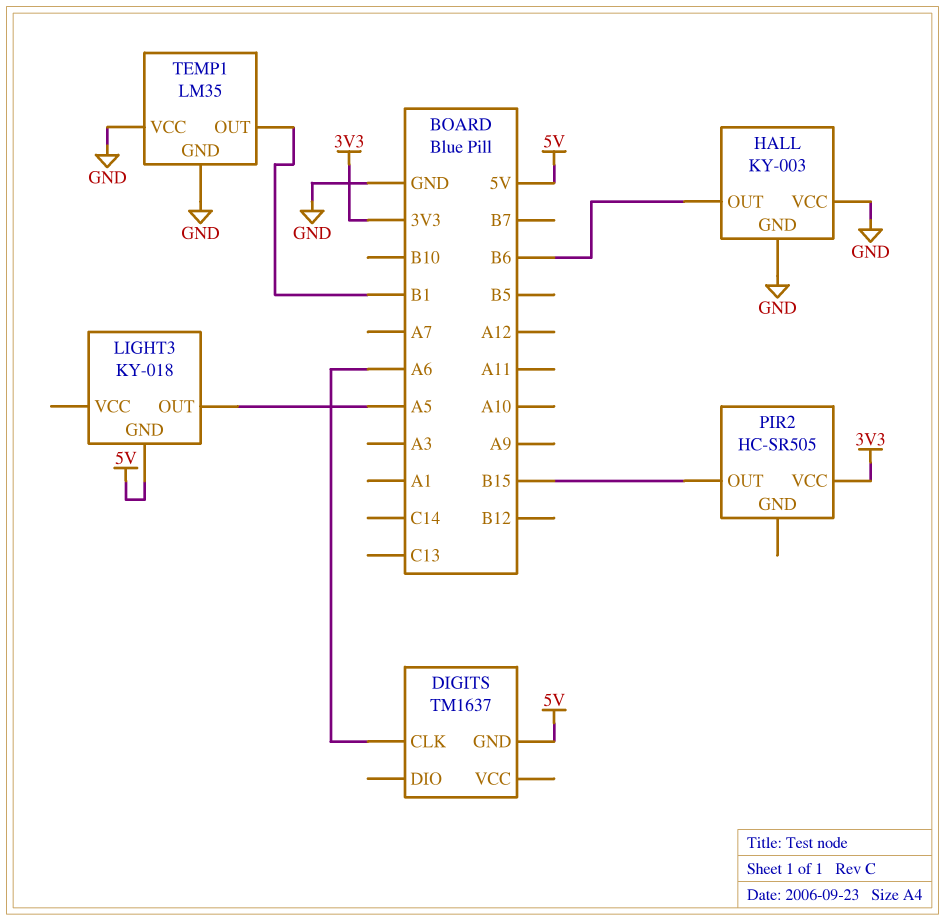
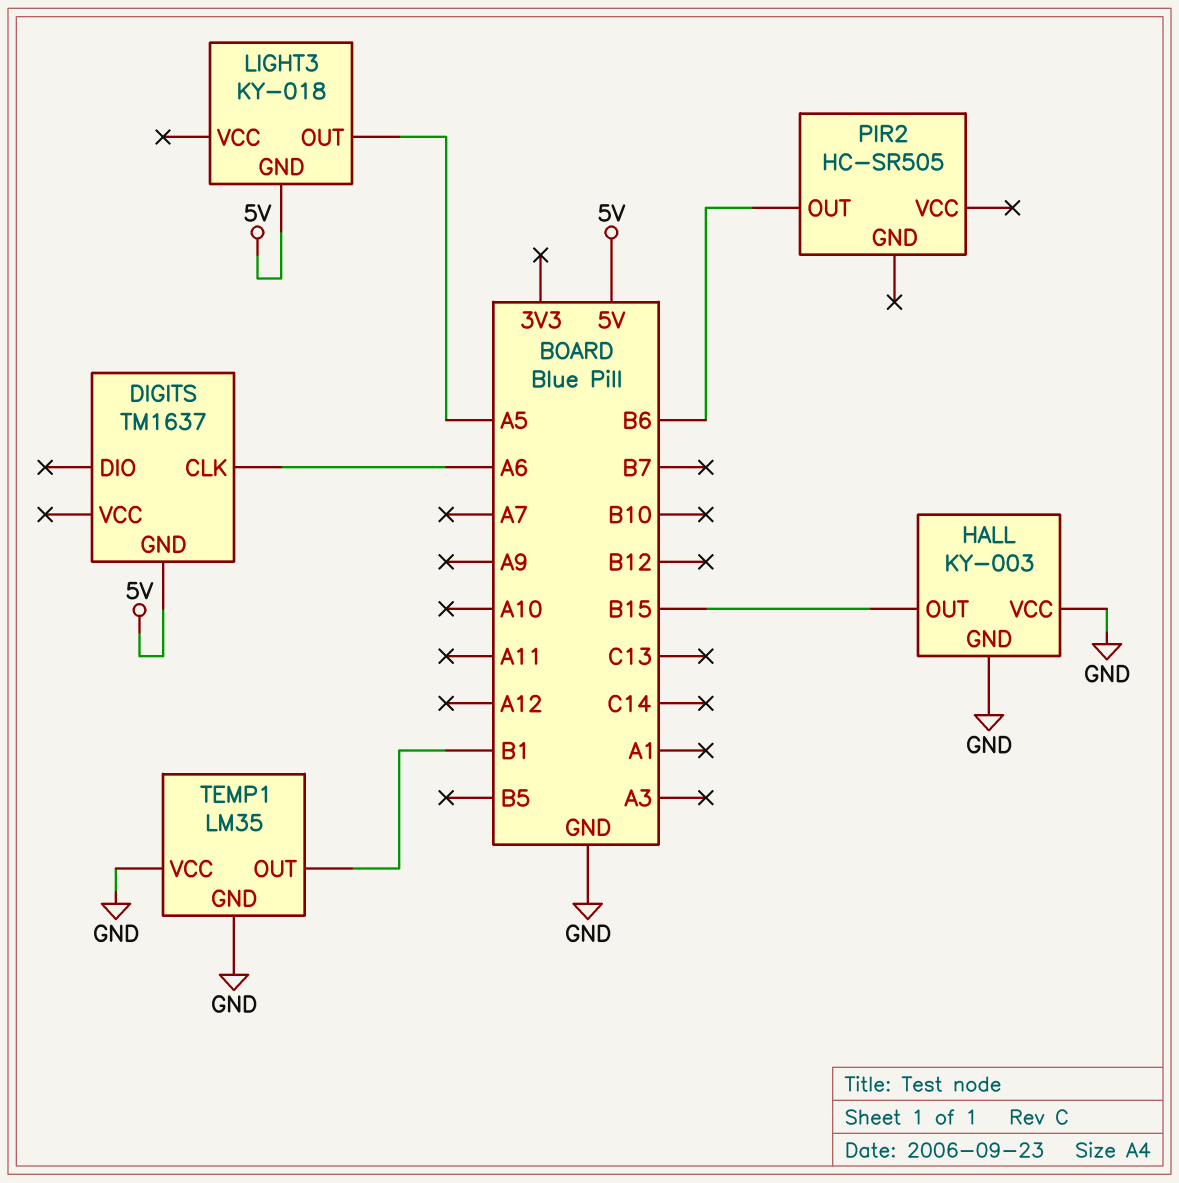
HALL pin OUT: B6 -> B15
PIR2 pin OUT: B15 -> B6
PIR2 pin VCC: 3V3 -> none

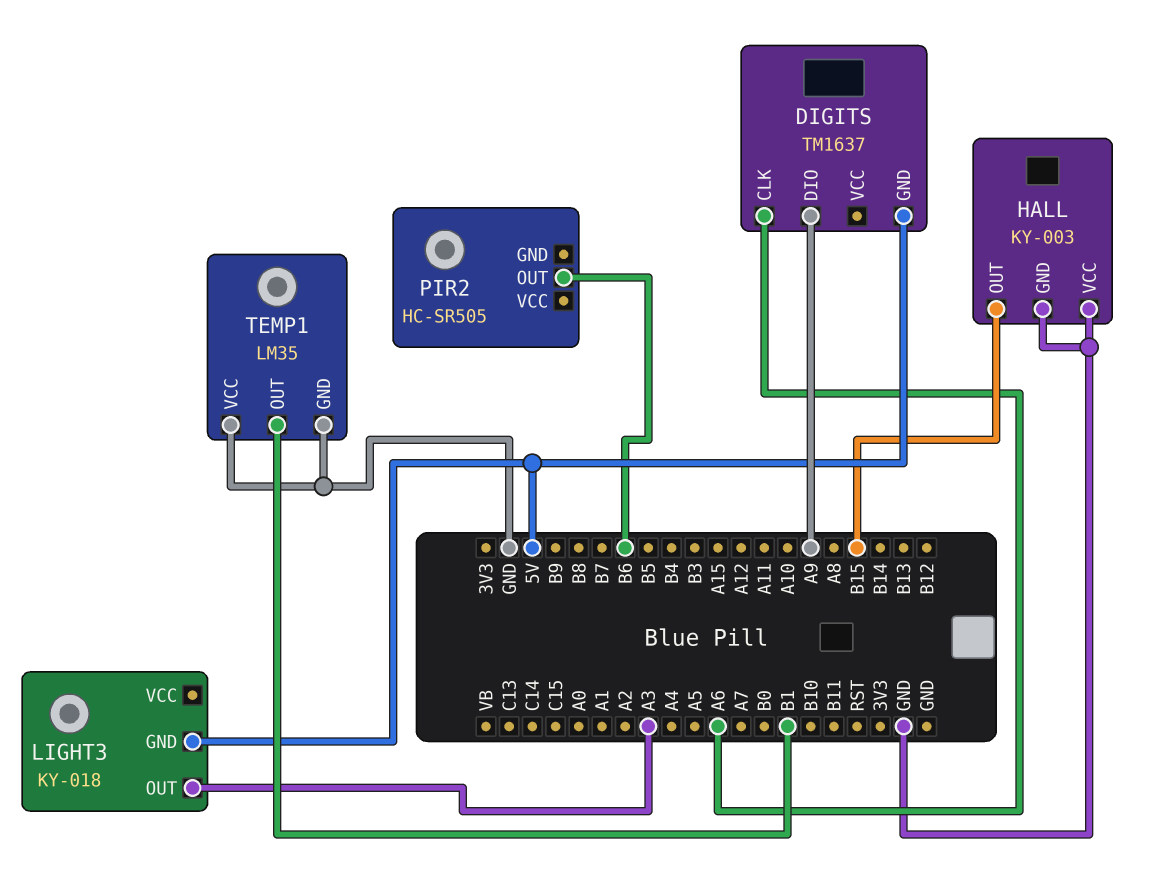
DIGITS pin DIO: none -> A9
LIGHT3 pin OUT: A5 -> A3

